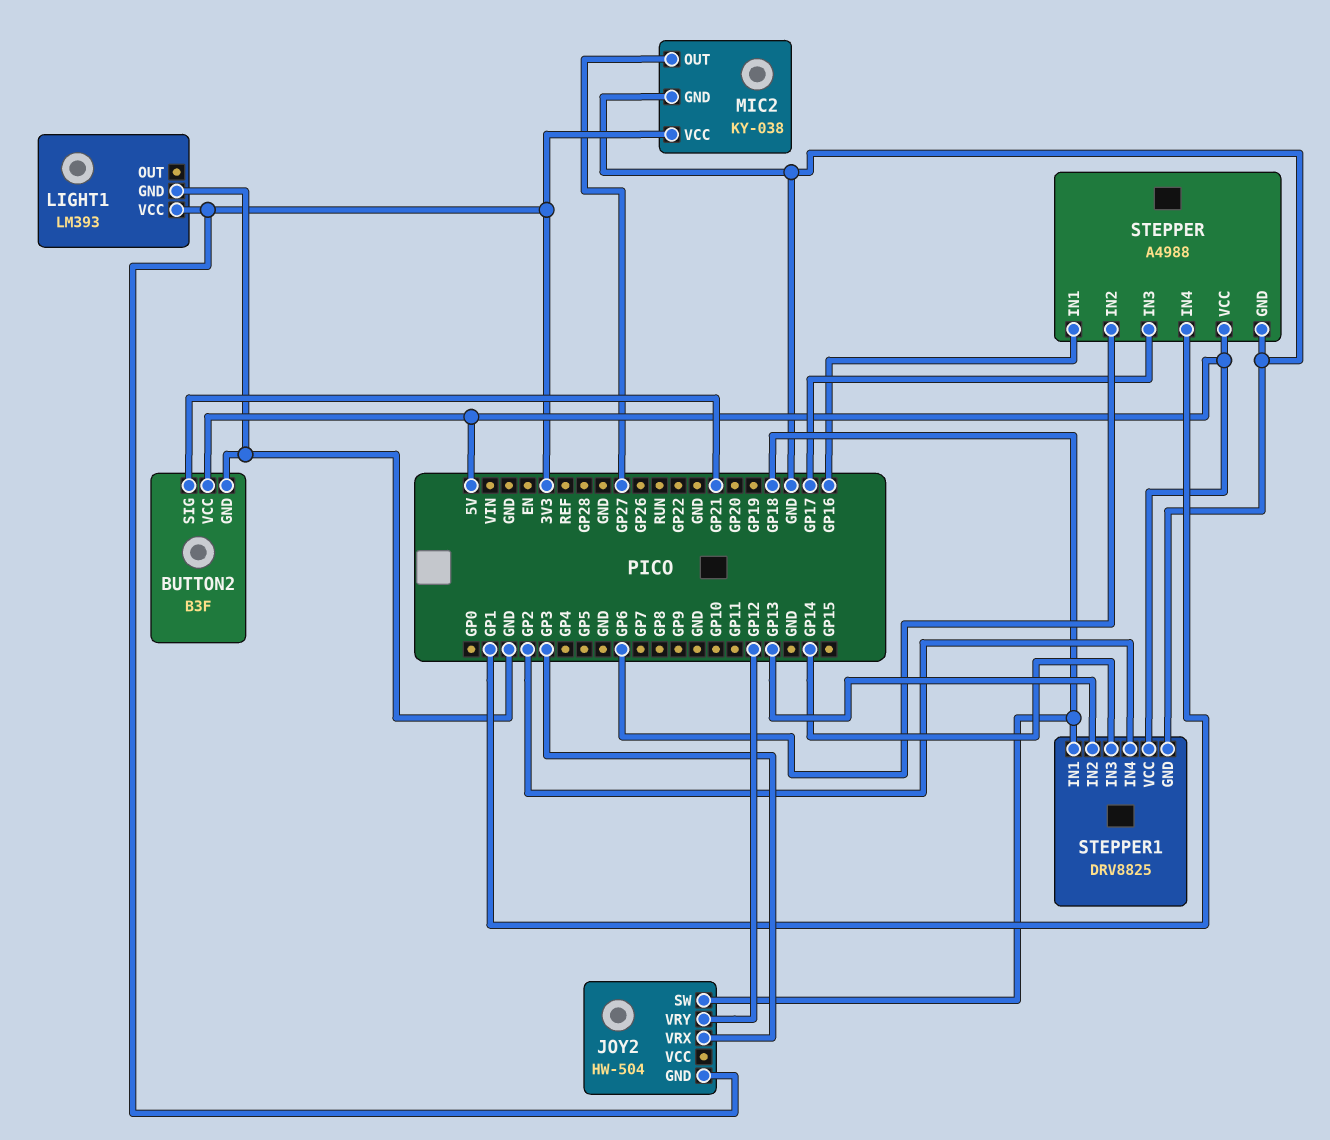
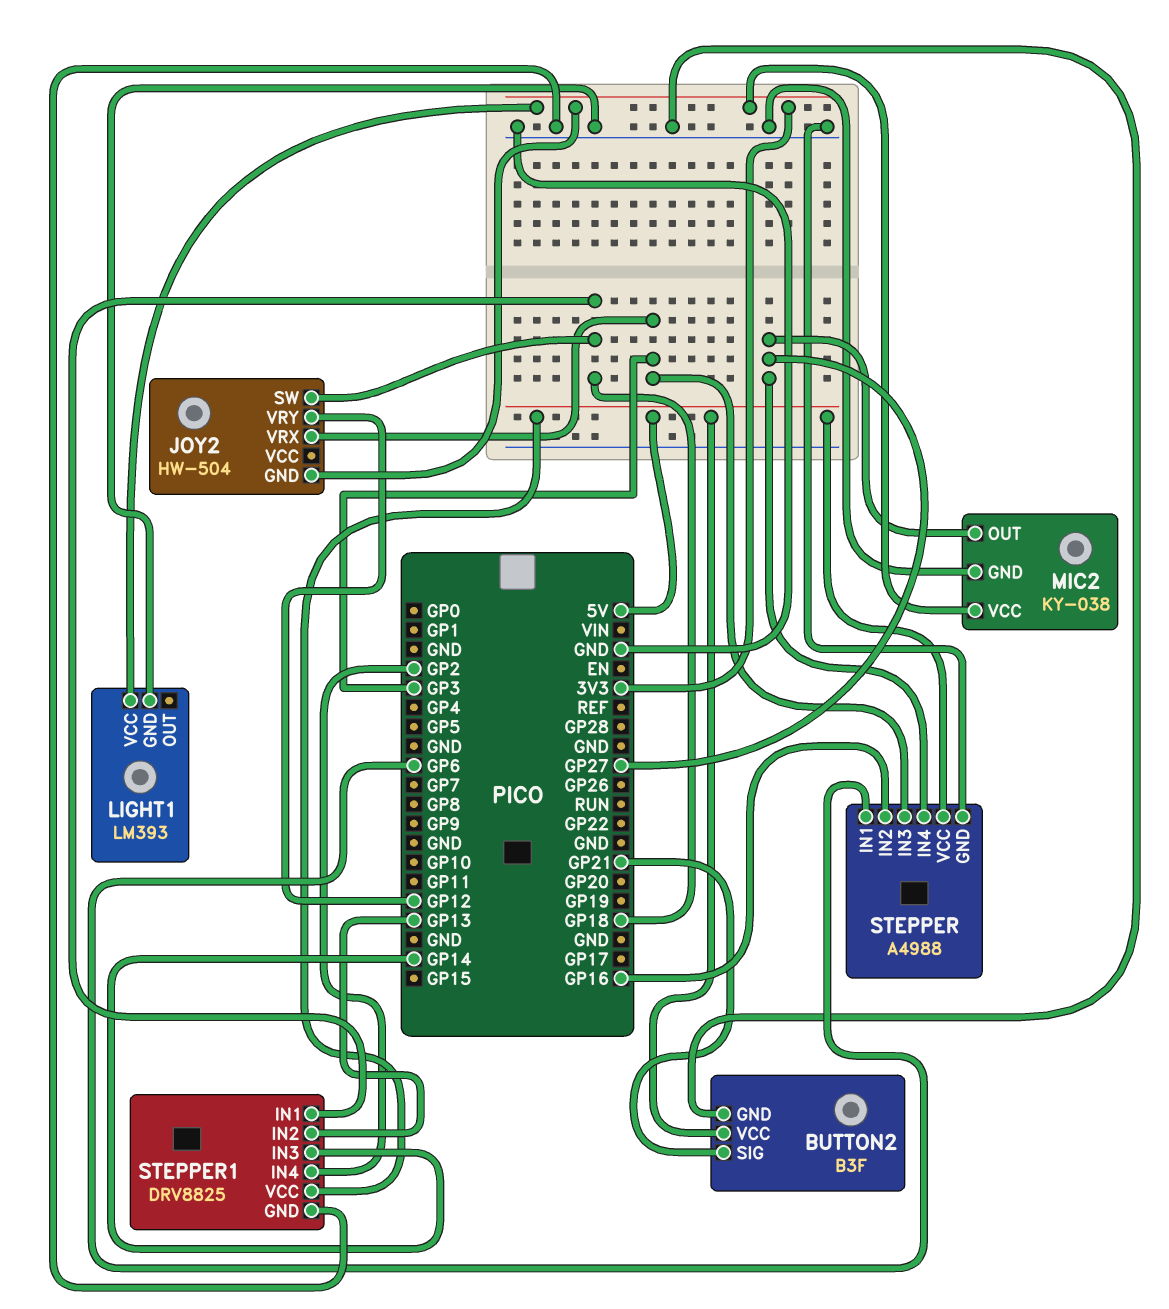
STEPPER pin IN1: GP16 -> GP6
STEPPER pin IN2: GP6 -> GP16
STEPPER pin IN3: GP17 -> GP3
STEPPER pin IN4: GP1 -> GP27

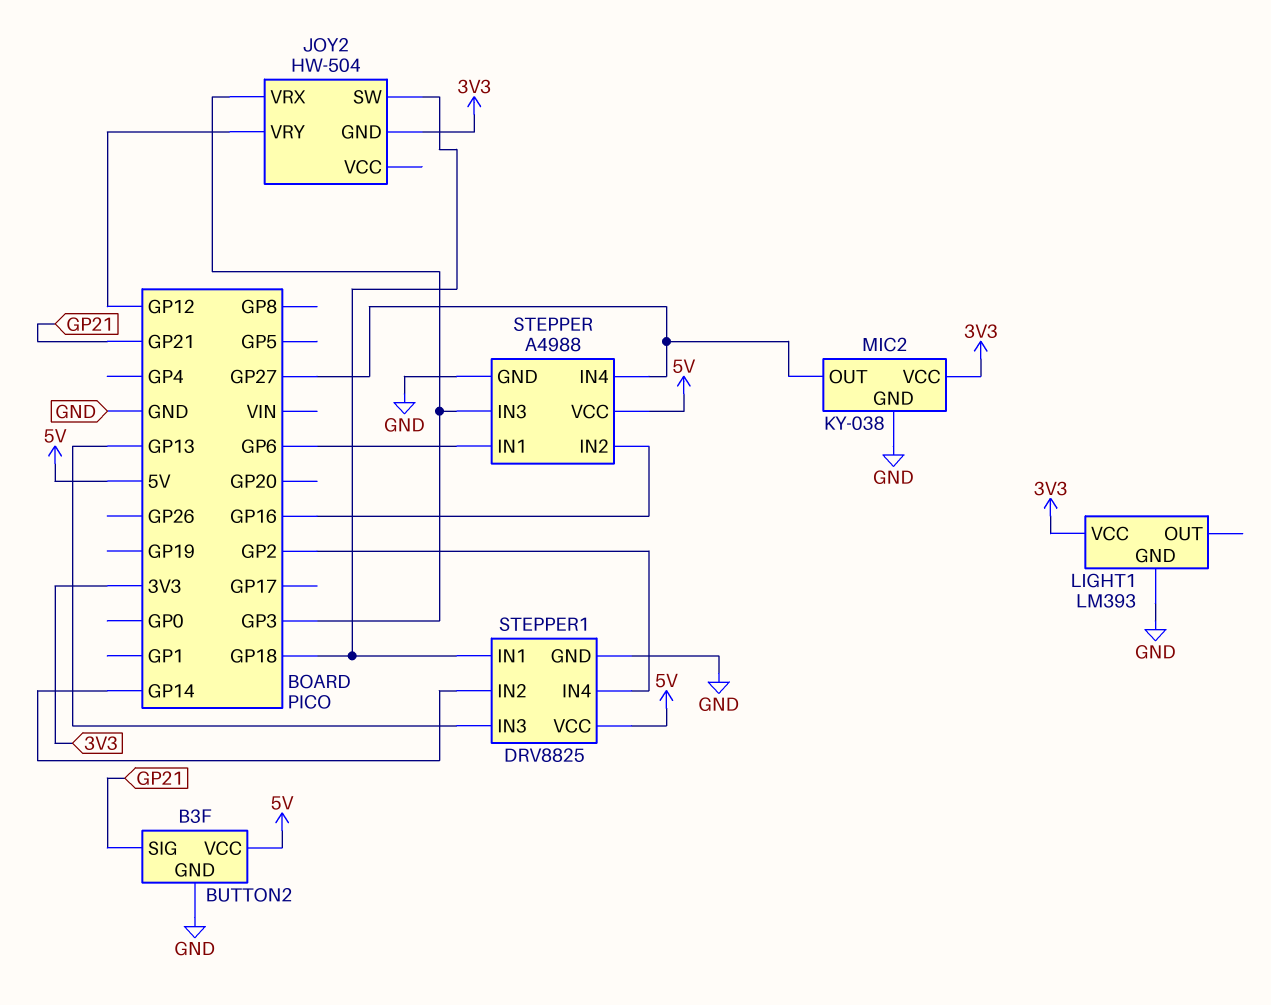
STEPPER1 pin IN2: GP13 -> GP14
STEPPER1 pin IN3: GP14 -> GP13

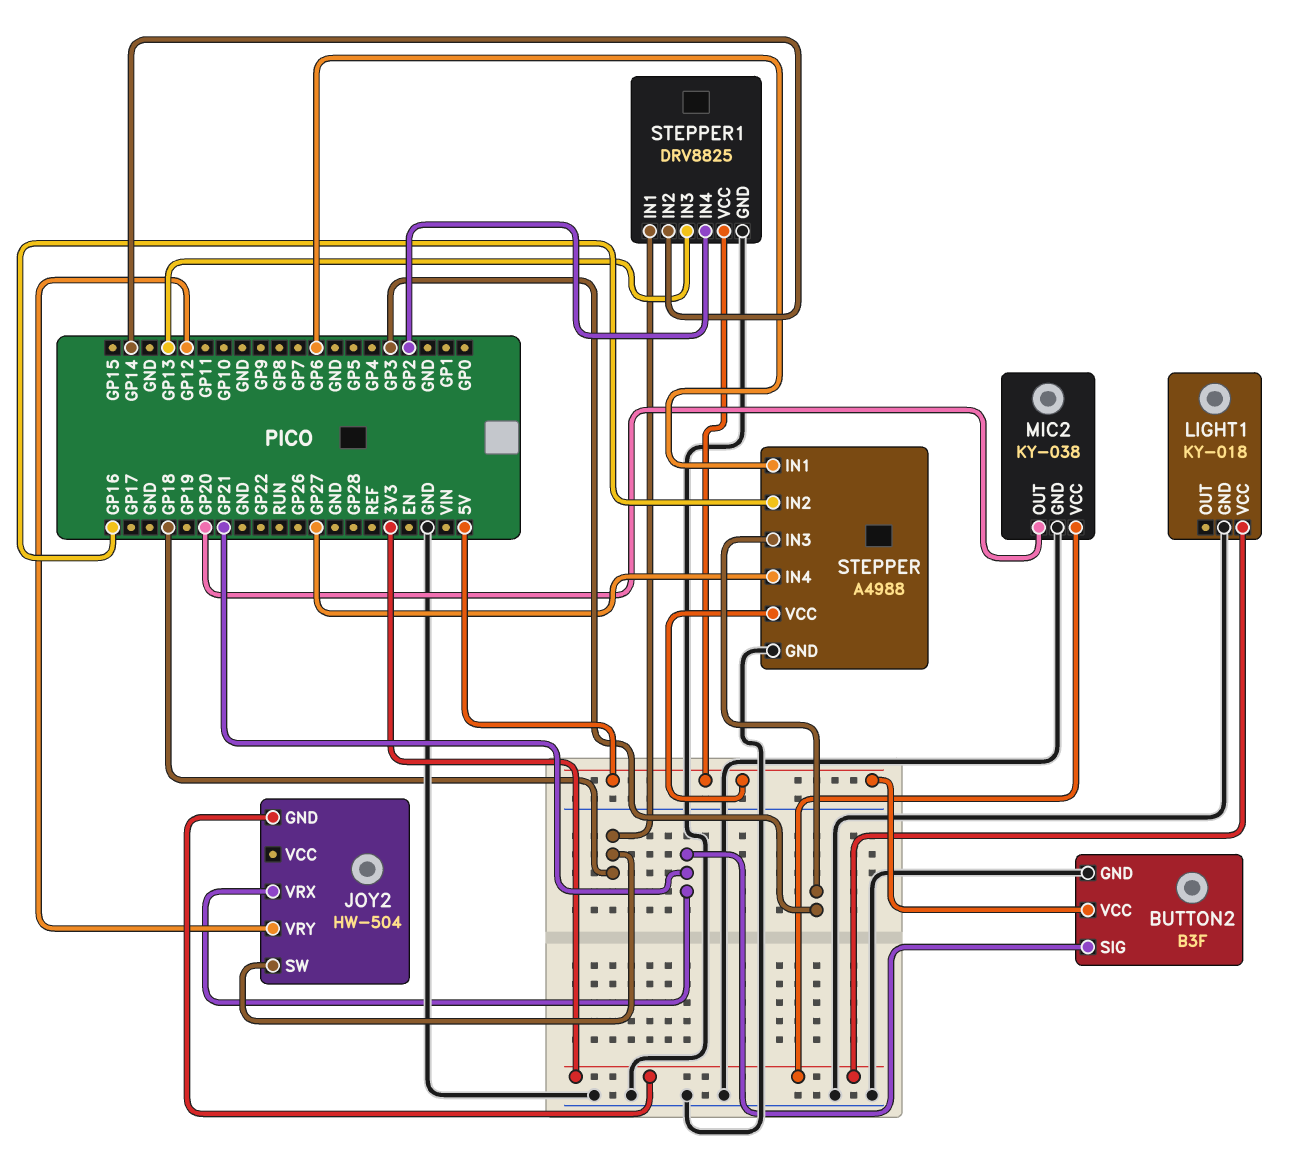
JOY2 pin VRX: GP3 -> GP21
LIGHT1: LM393 -> KY-018
MIC2 pin OUT: GP27 -> GP20

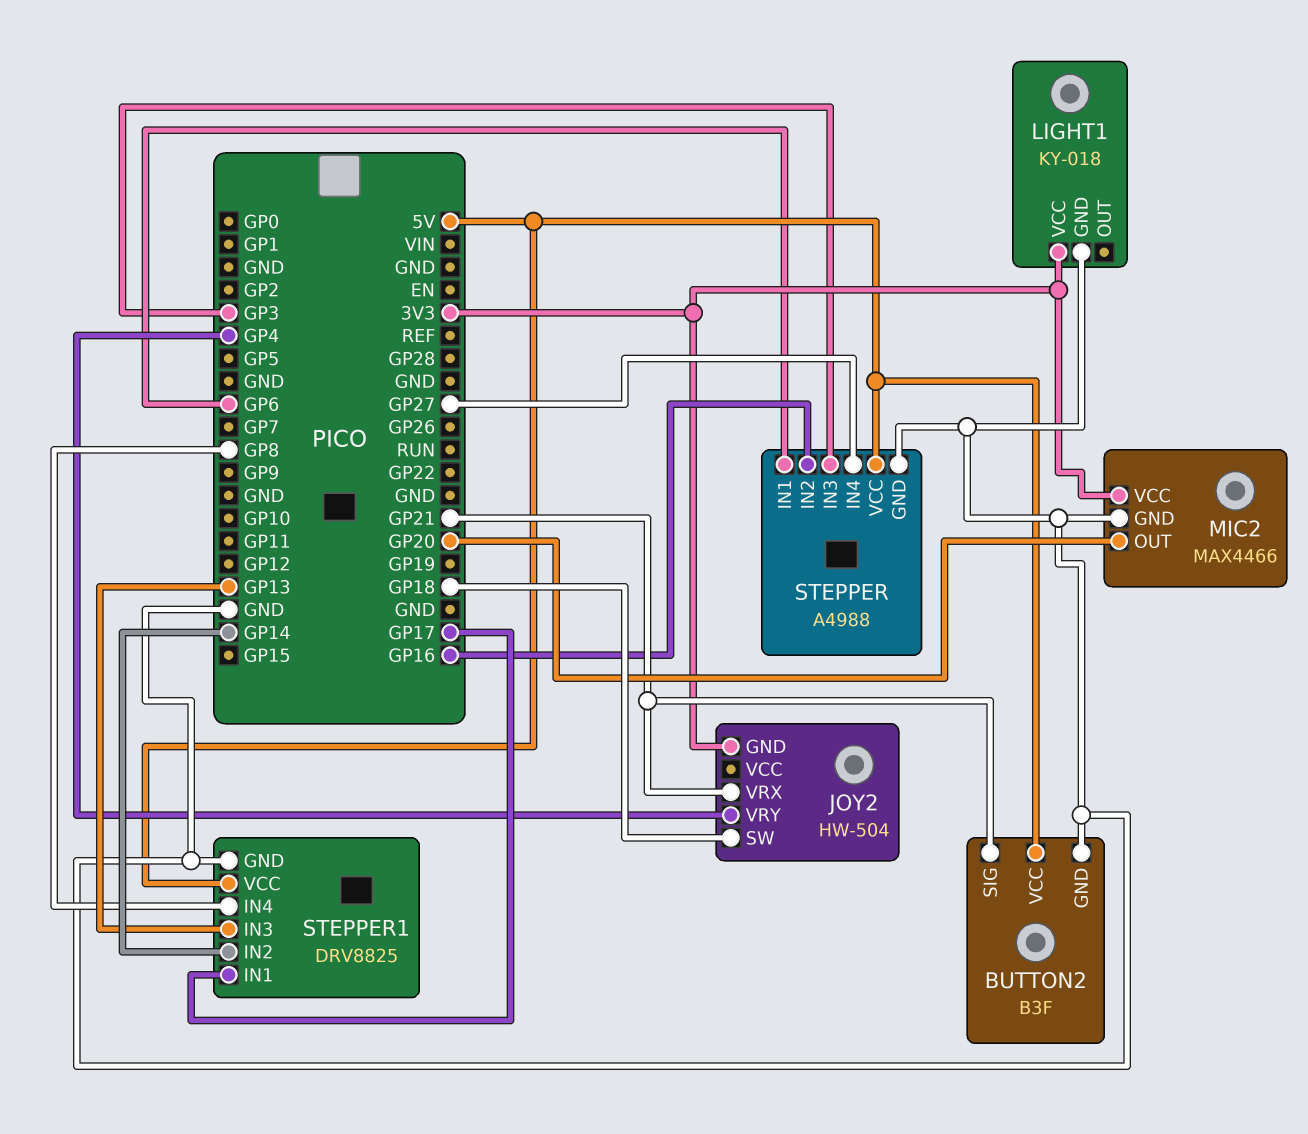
JOY2 pin VRY: GP12 -> GP4
MIC2: KY-038 -> MAX4466
STEPPER1 pin IN1: GP18 -> GP17
STEPPER1 pin IN4: GP2 -> GP8

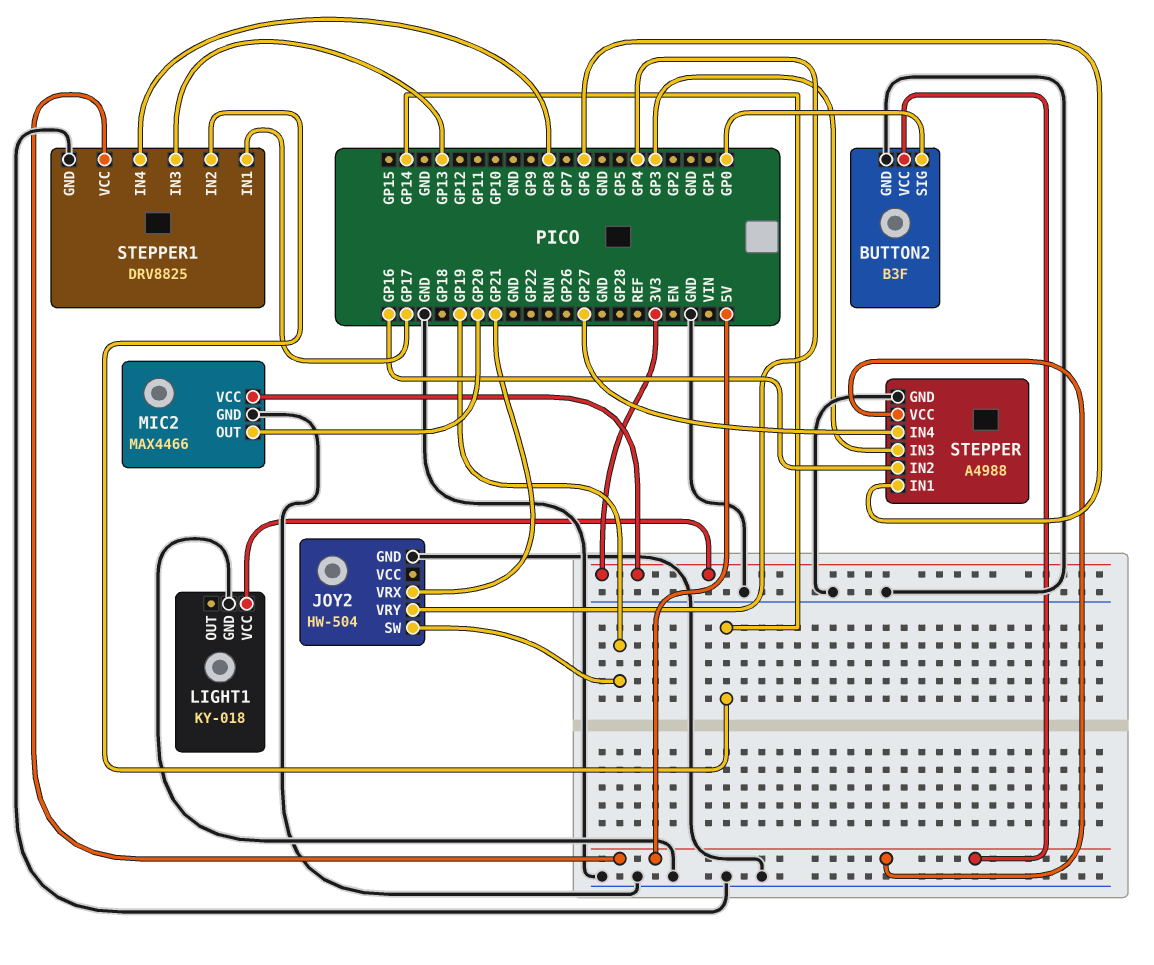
BUTTON2 pin SIG: GP21 -> GP0
JOY2 pin GND: 3V3 -> GND
JOY2 pin SW: GP18 -> GP19

